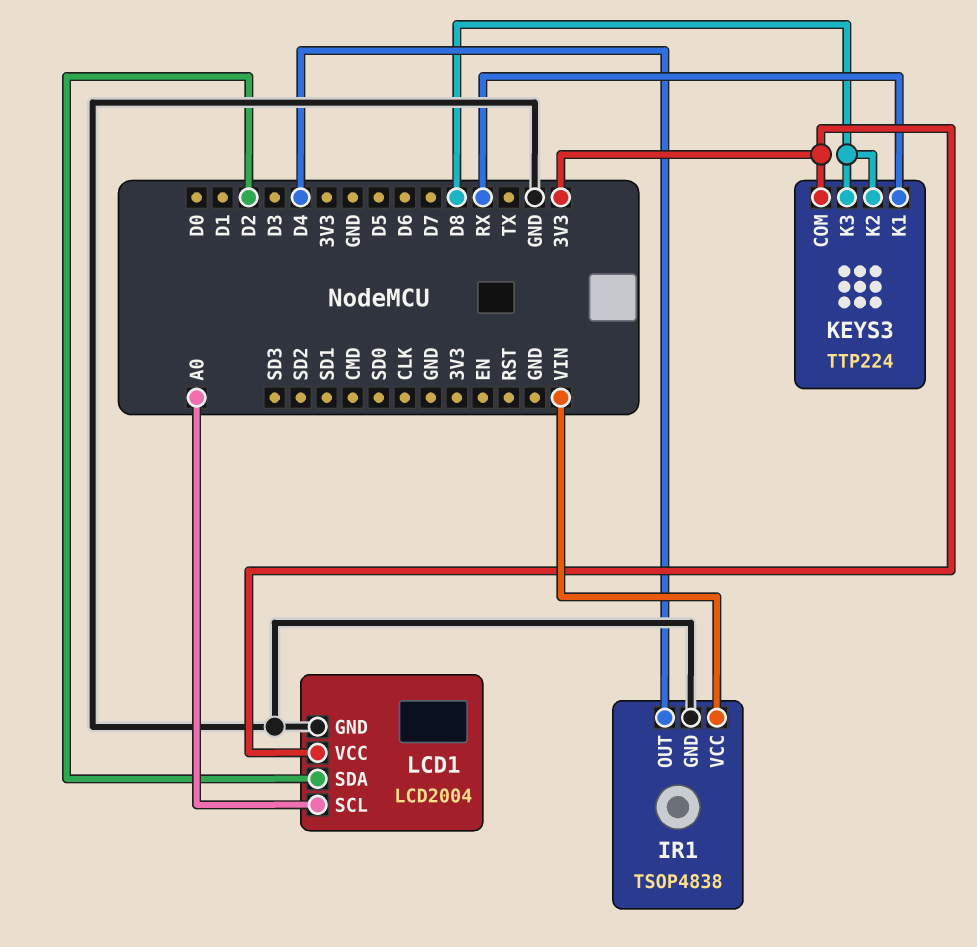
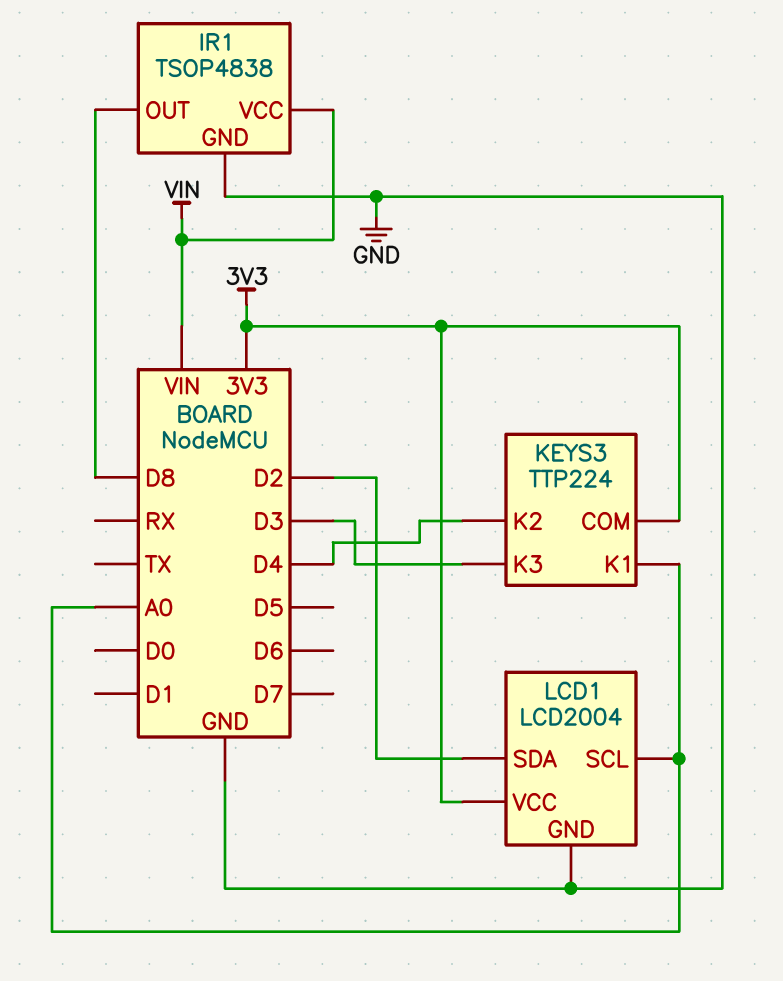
IR1 pin OUT: D4 -> D8
KEYS3 pin K1: RX -> A0
KEYS3 pin K2: D8 -> D4
KEYS3 pin K3: D8 -> D3

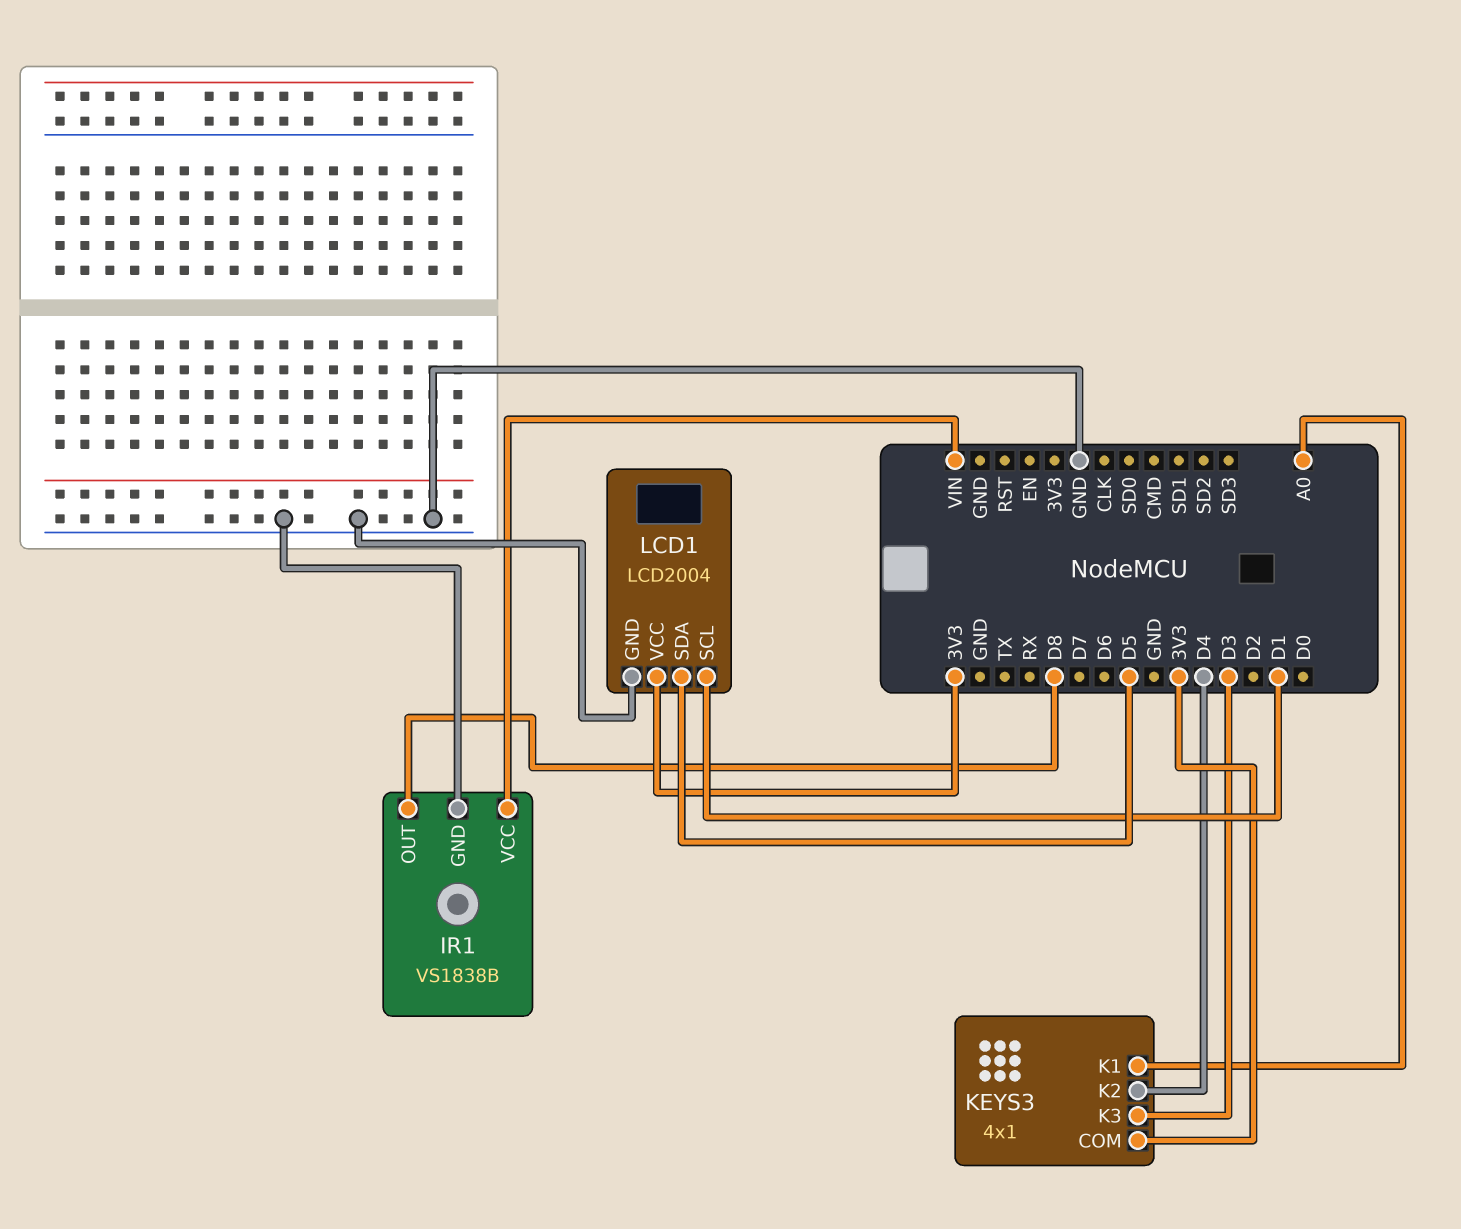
IR1: TSOP4838 -> VS1838B
KEYS3: TTP224 -> 4x1
LCD1 pin SCL: A0 -> D1
LCD1 pin SDA: D2 -> D5

